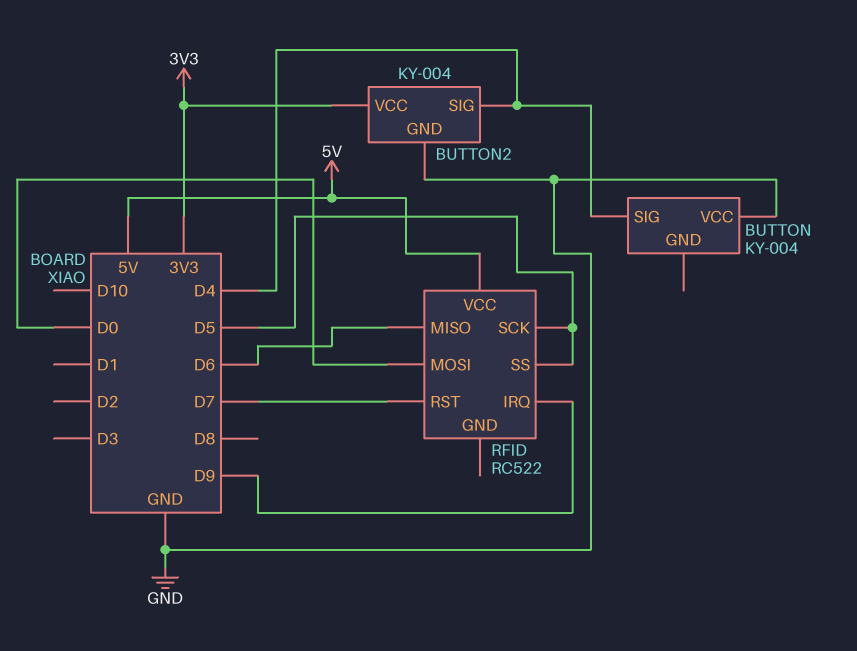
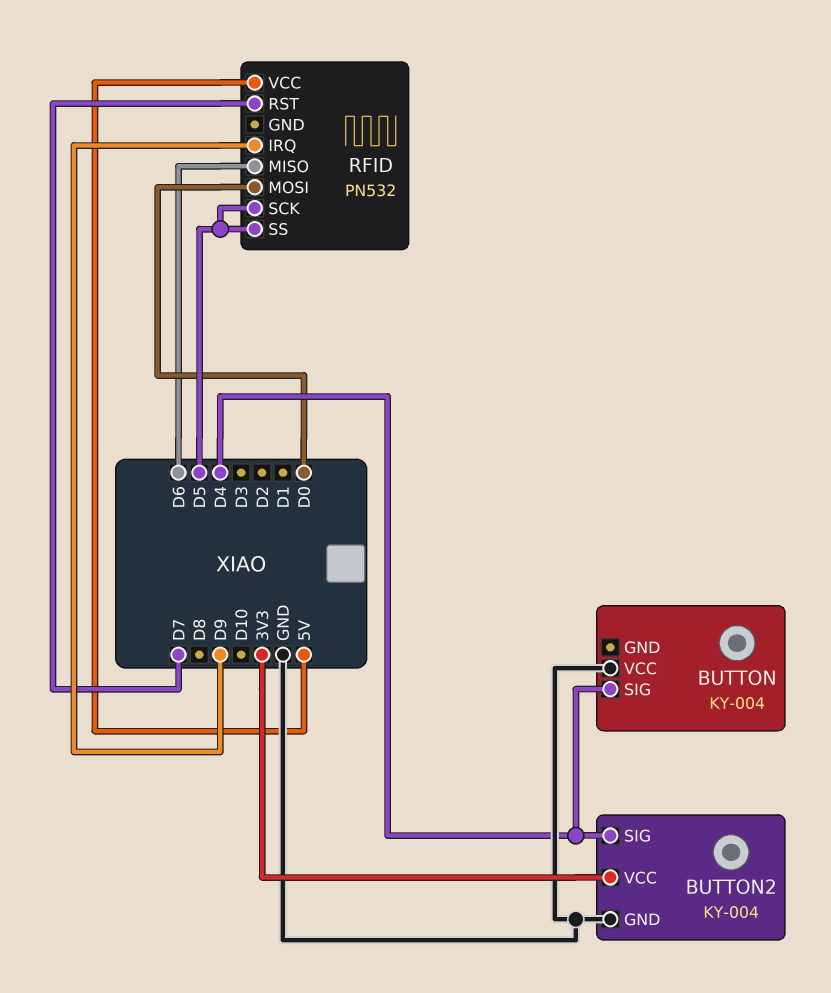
RFID: RC522 -> PN532

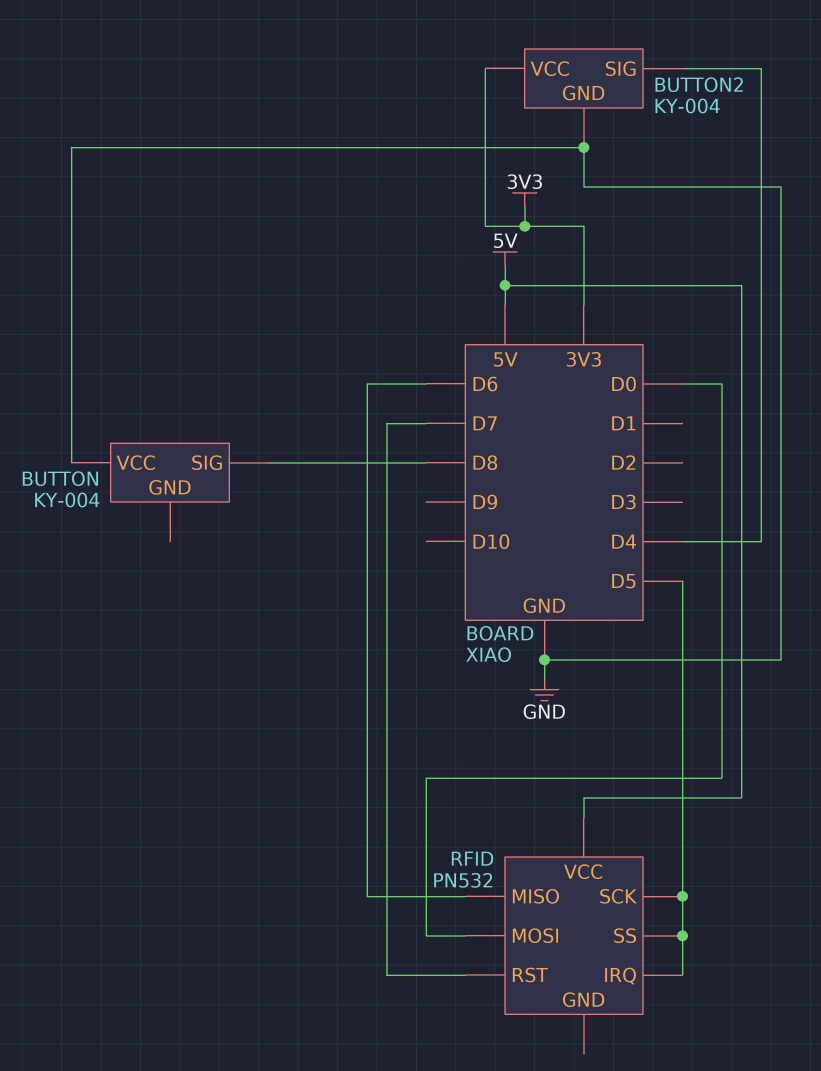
BUTTON pin SIG: D4 -> D8
RFID pin IRQ: D9 -> D5

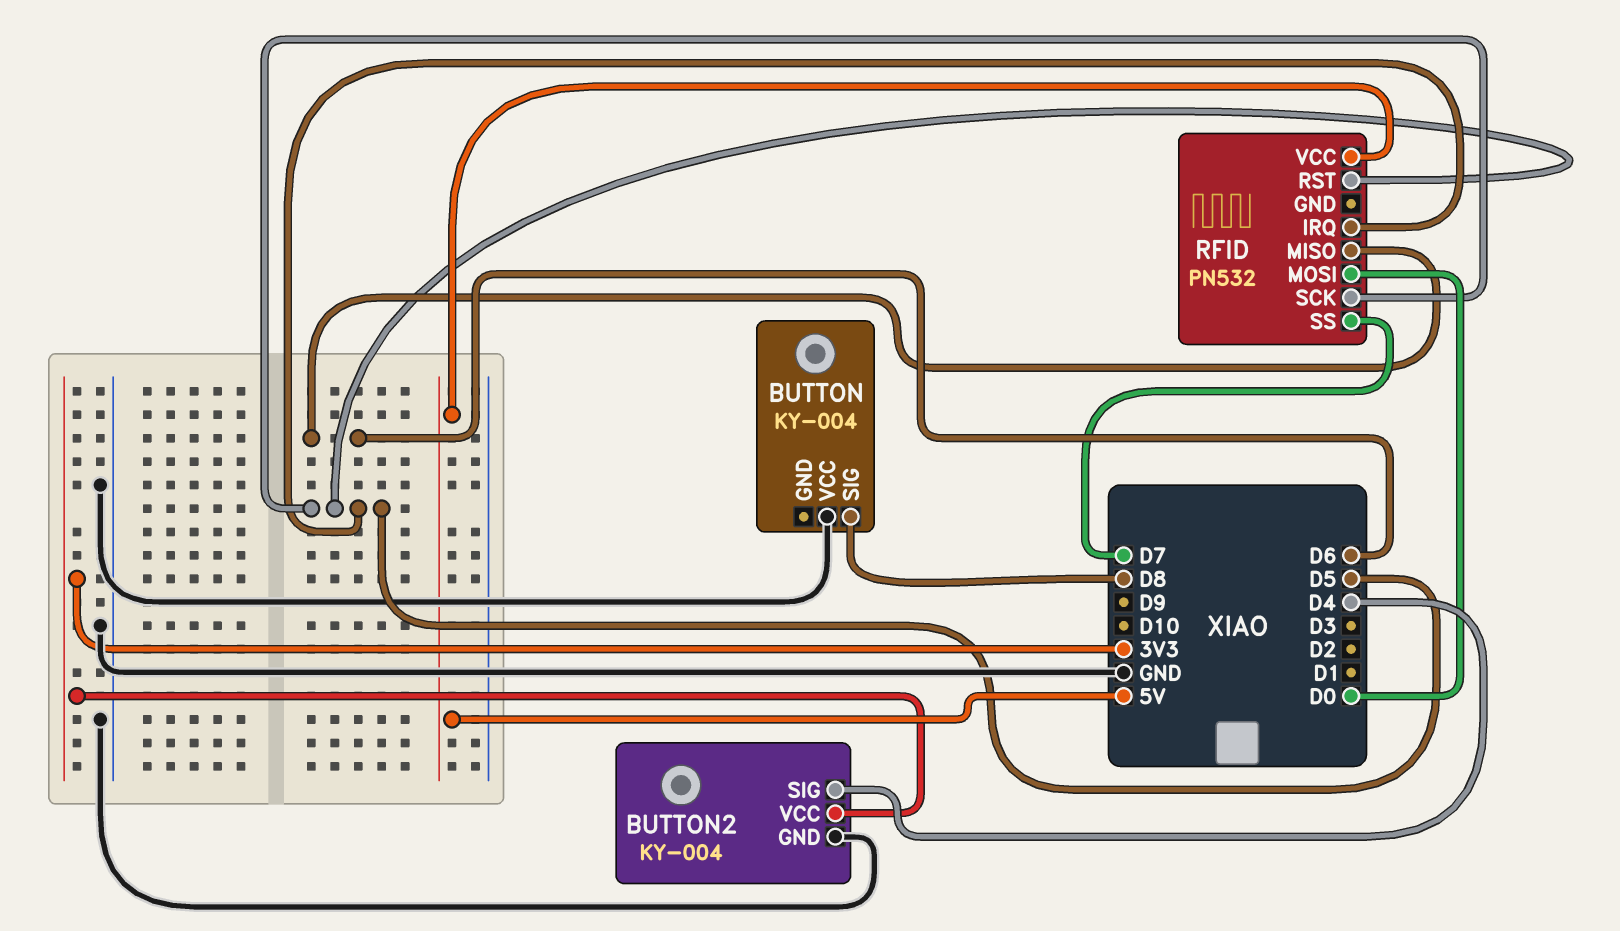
RFID pin RST: D7 -> D5
RFID pin SS: D5 -> D7

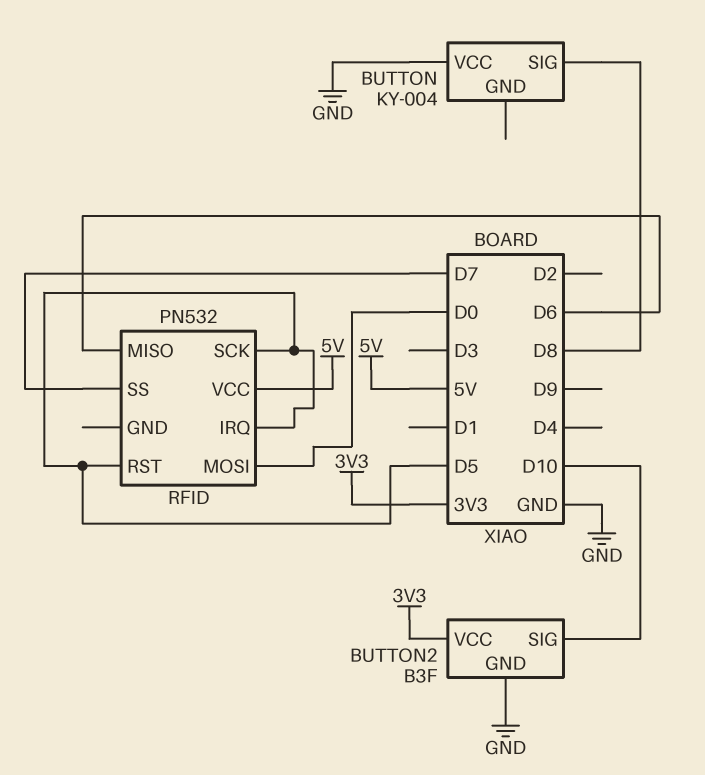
BUTTON2: KY-004 -> B3F
BUTTON2 pin SIG: D4 -> D10

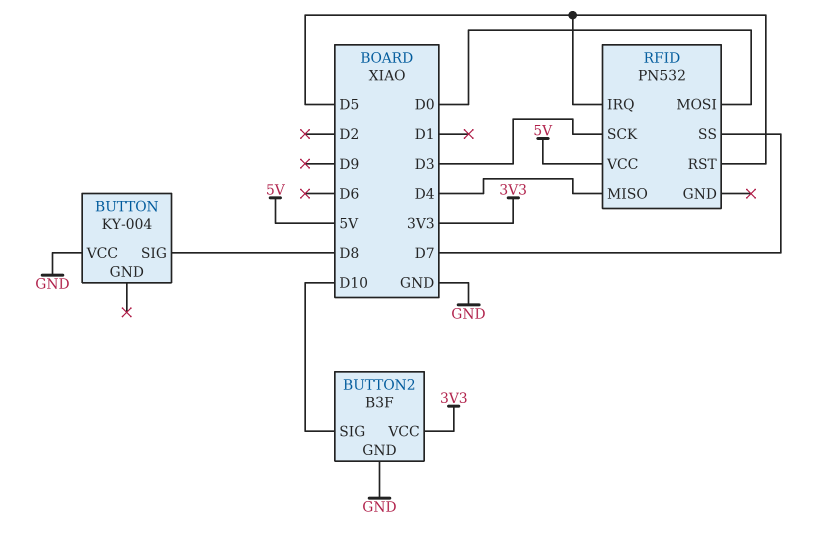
RFID pin MISO: D6 -> D4
RFID pin SCK: D5 -> D3

